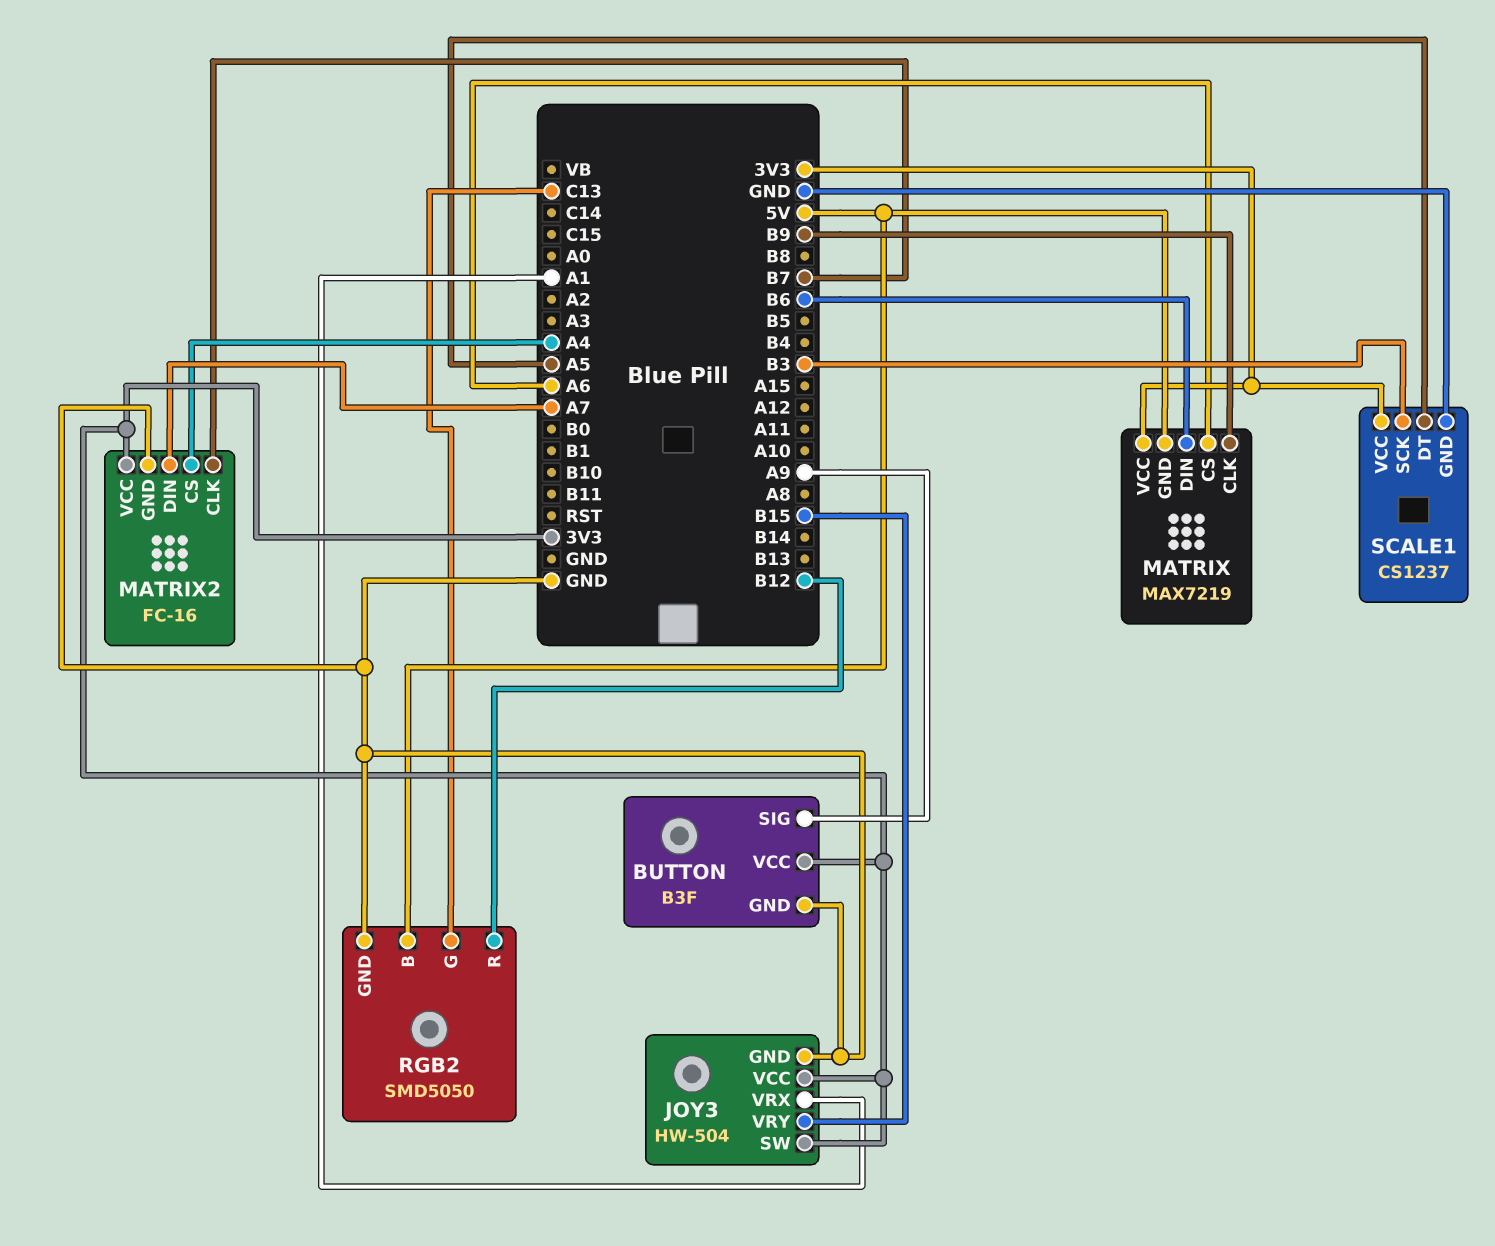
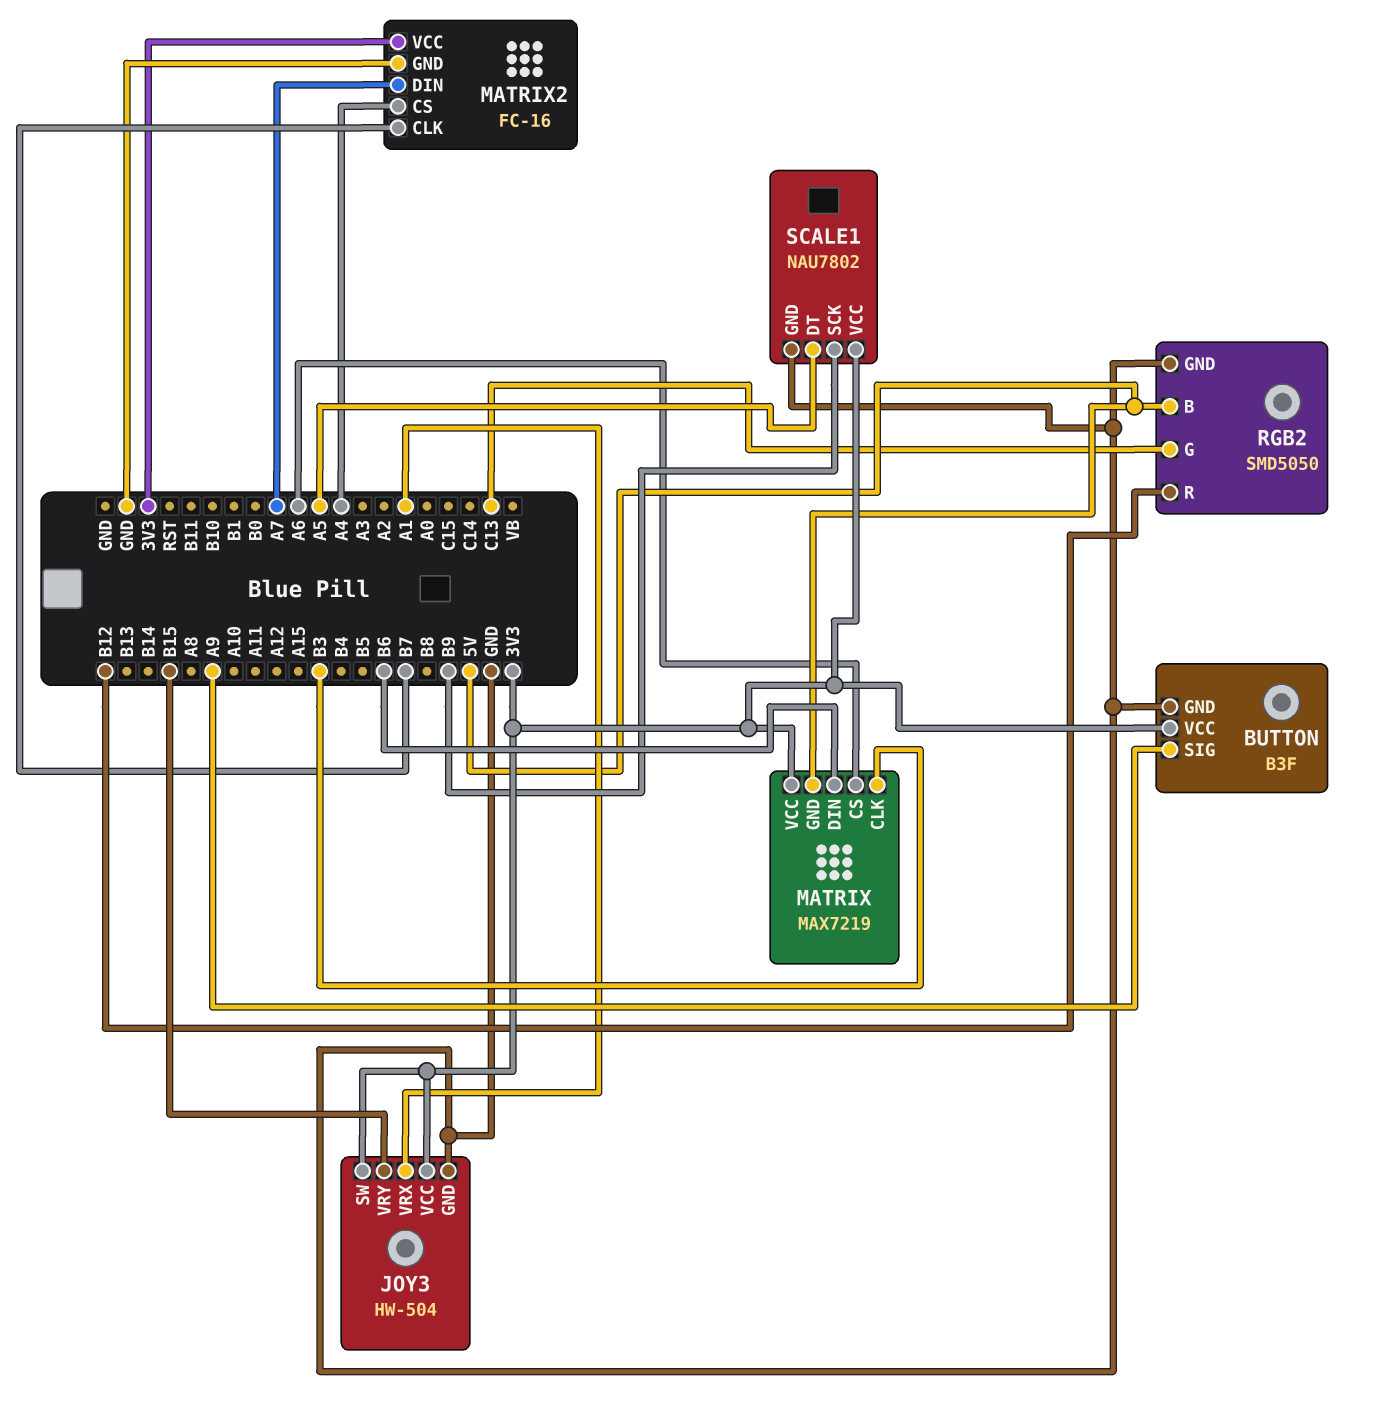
MATRIX pin CLK: B9 -> B3
SCALE1: CS1237 -> NAU7802
SCALE1 pin SCK: B3 -> B9

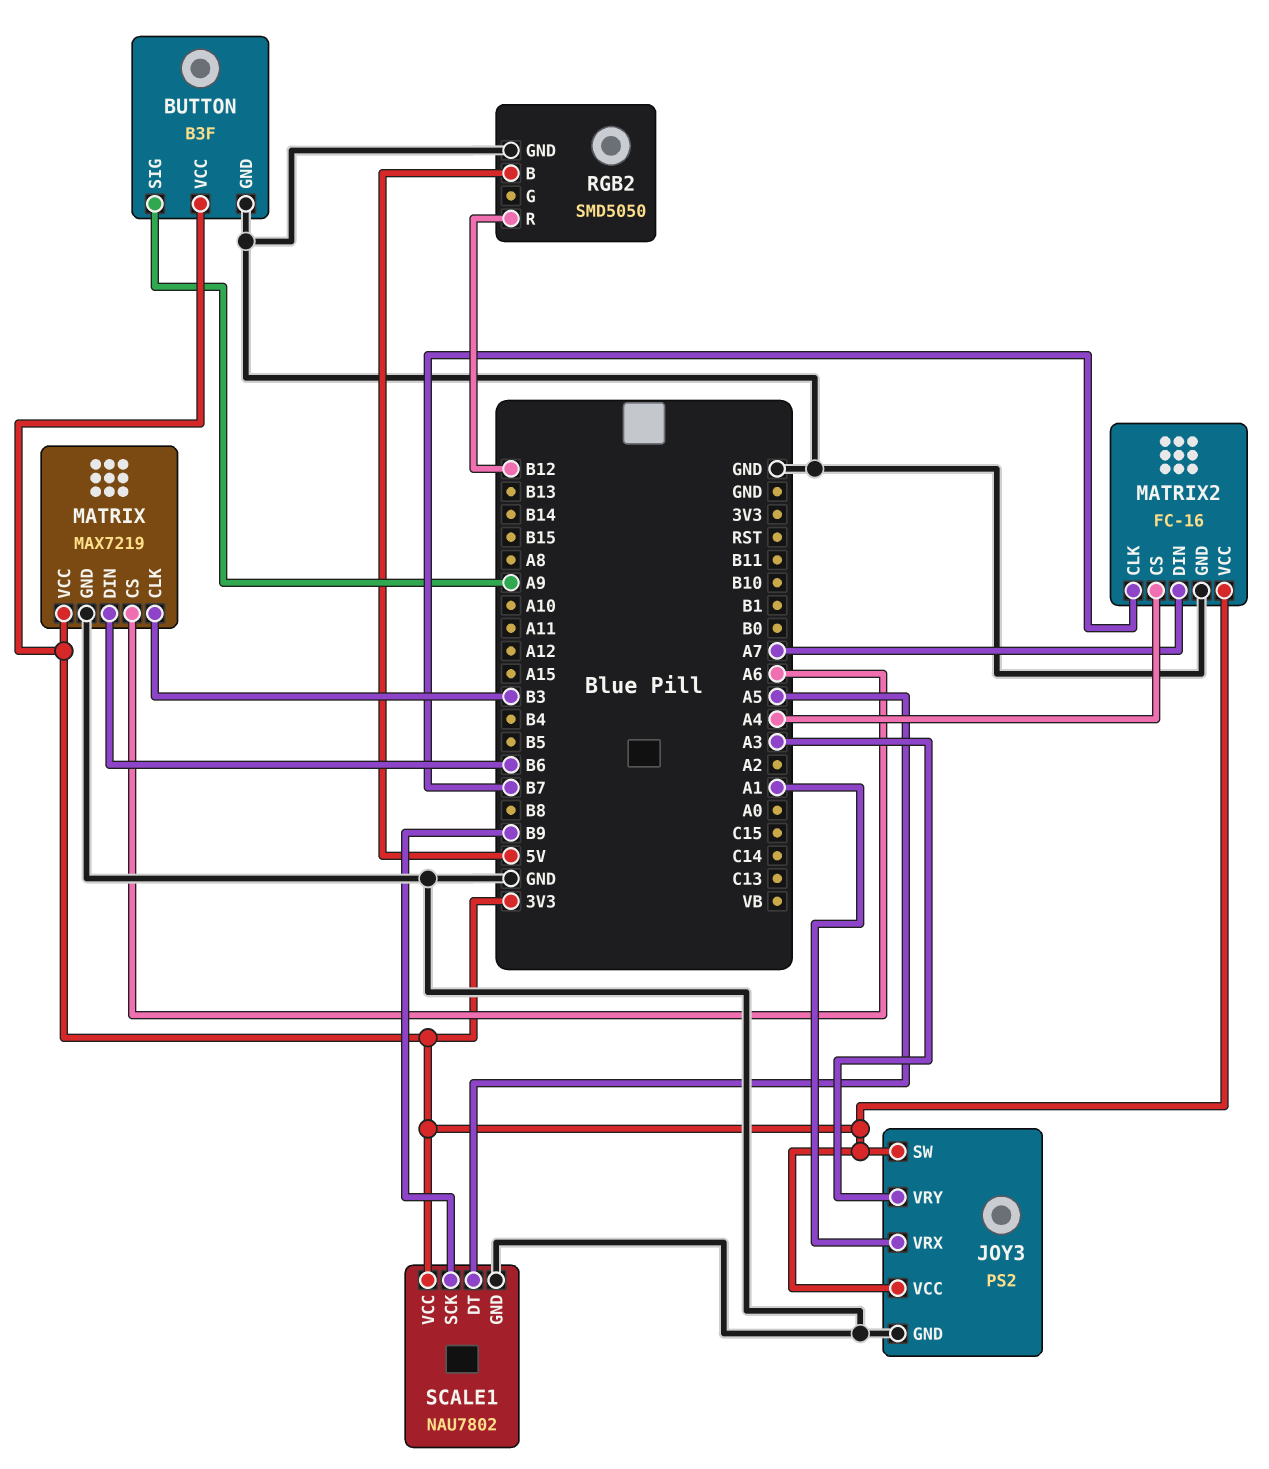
JOY3: HW-504 -> PS2
JOY3 pin VRY: B15 -> A3
MATRIX pin GND: 5V -> GND
RGB2 pin G: C13 -> none

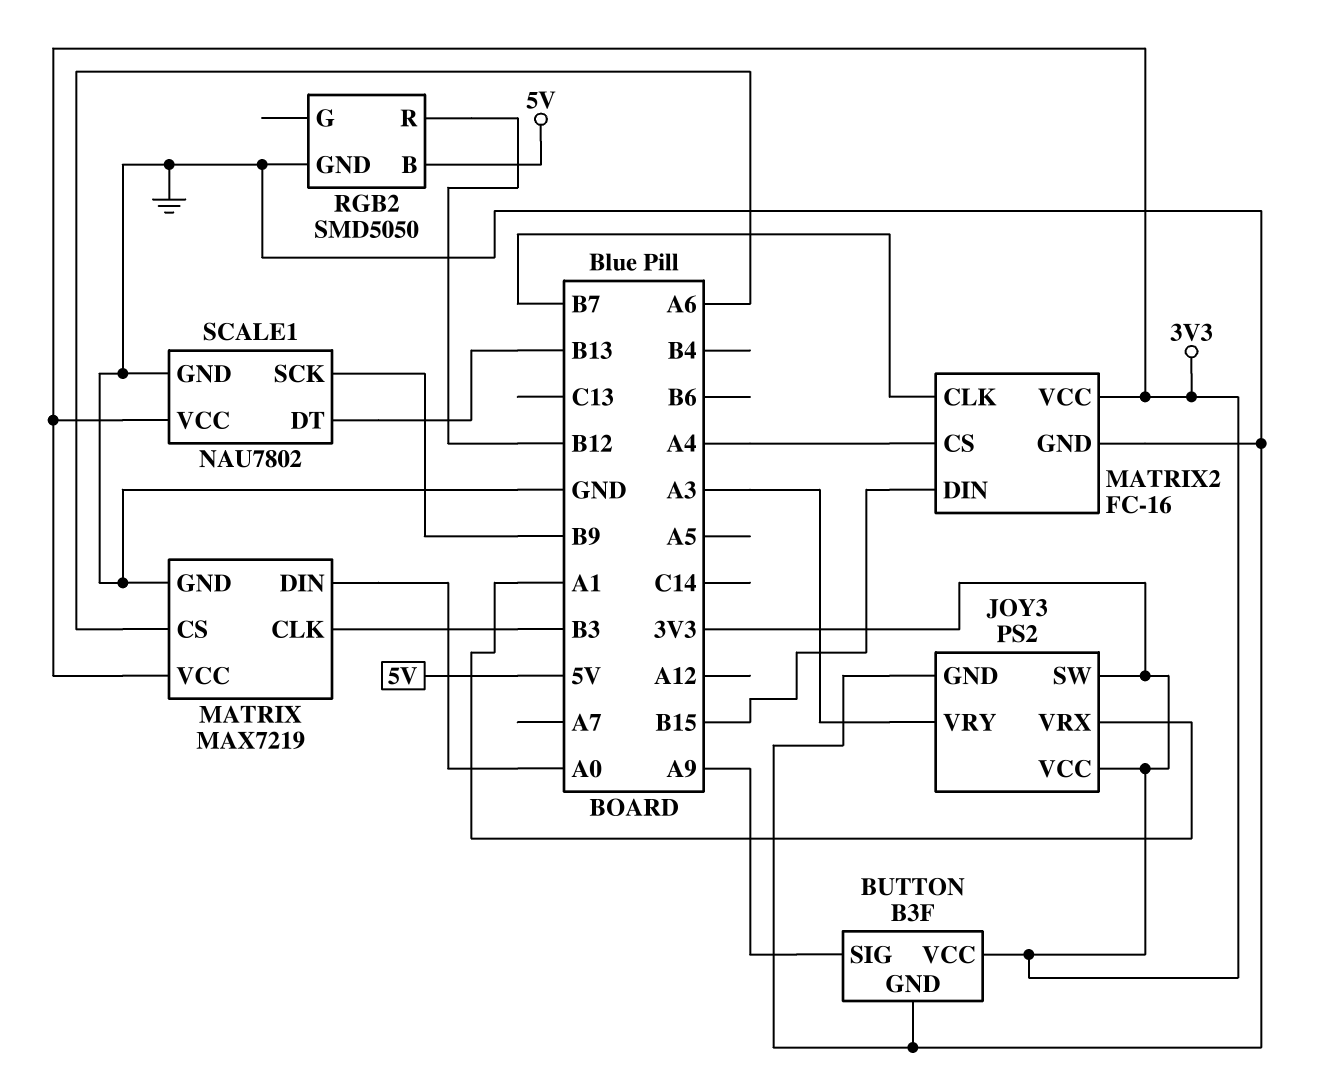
MATRIX pin DIN: B6 -> A0
MATRIX2 pin DIN: A7 -> B15
SCALE1 pin DT: A5 -> B13

